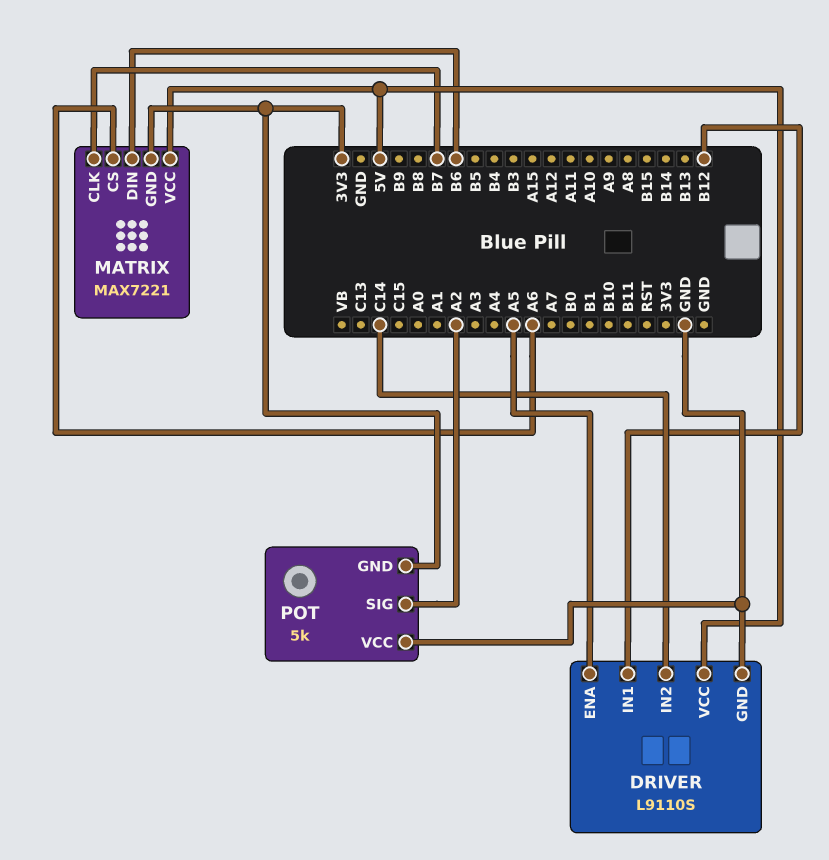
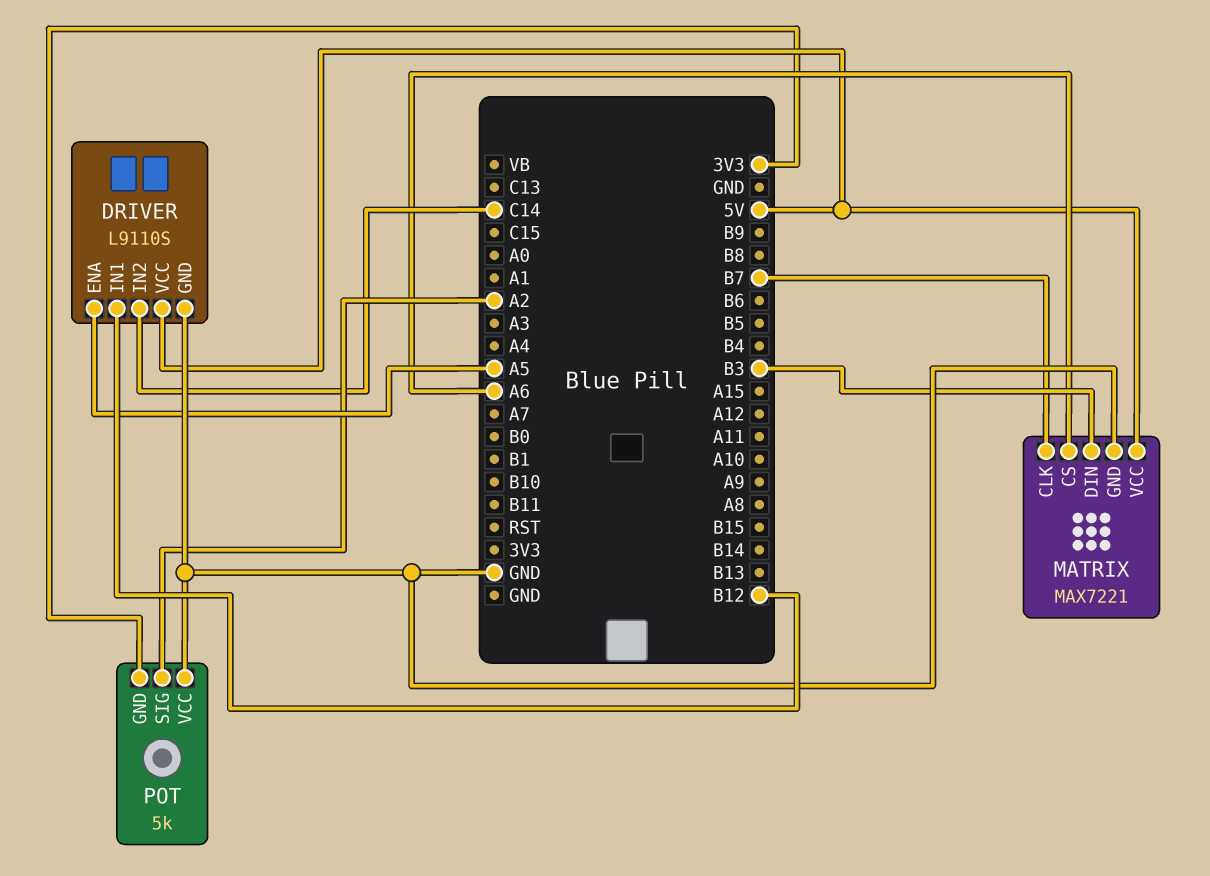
MATRIX pin DIN: B6 -> B3
MATRIX pin GND: 3V3 -> GND

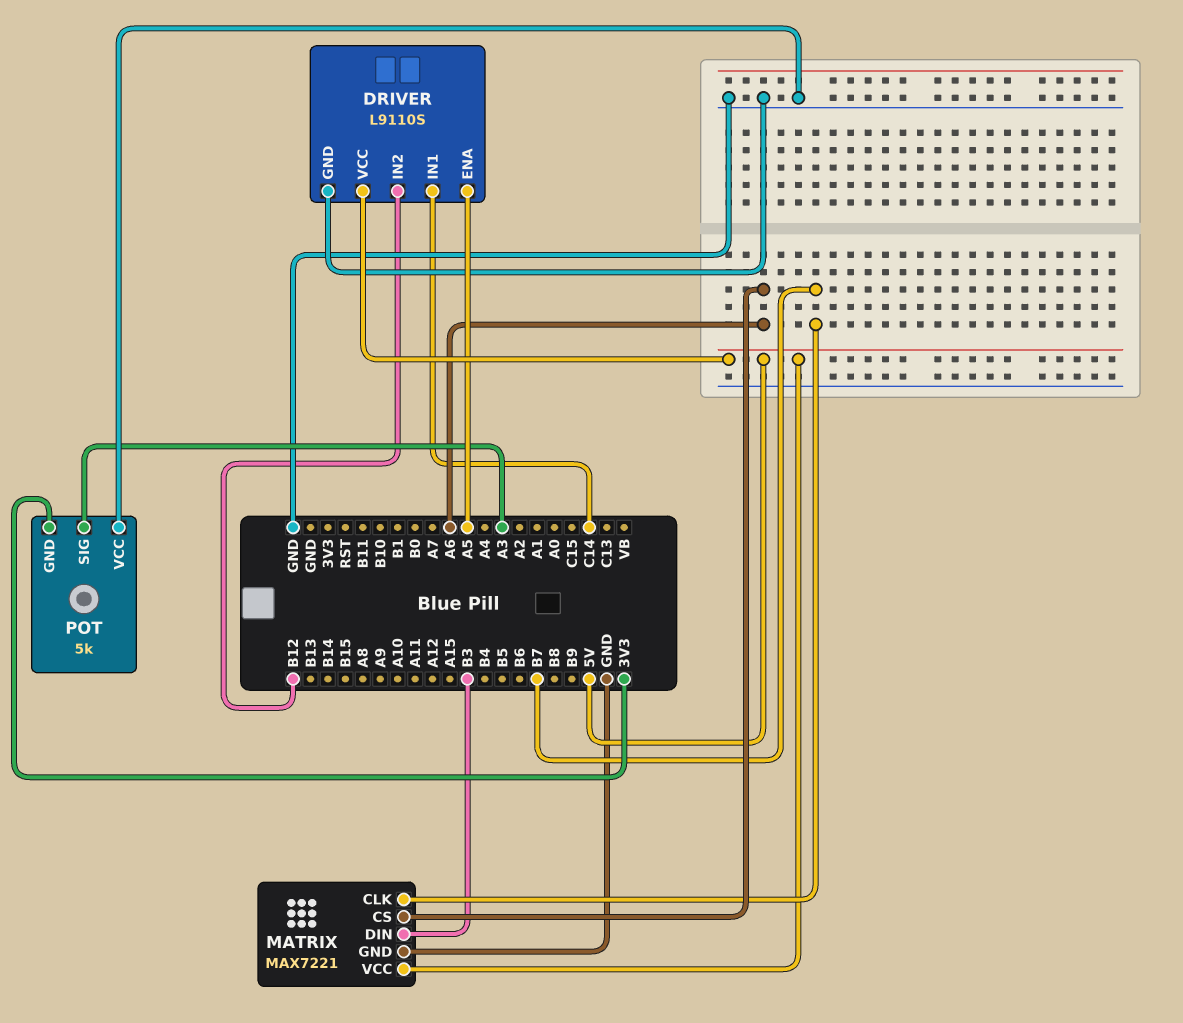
DRIVER pin IN1: B12 -> C14
DRIVER pin IN2: C14 -> B12
POT pin SIG: A2 -> A3

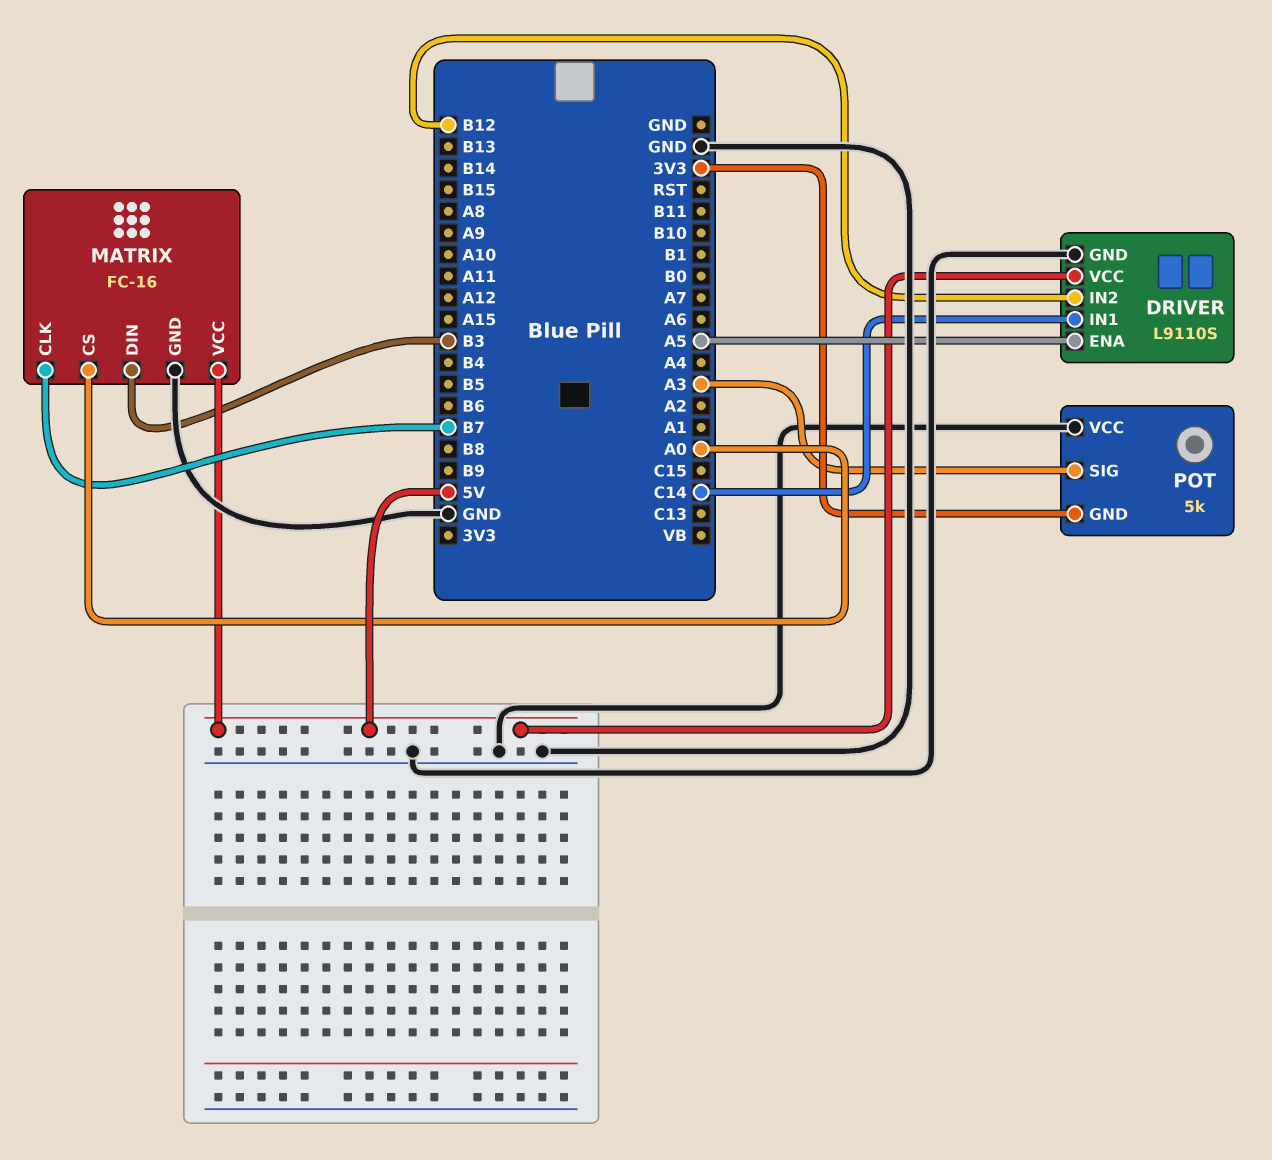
MATRIX: MAX7221 -> FC-16
MATRIX pin CS: A6 -> A0

